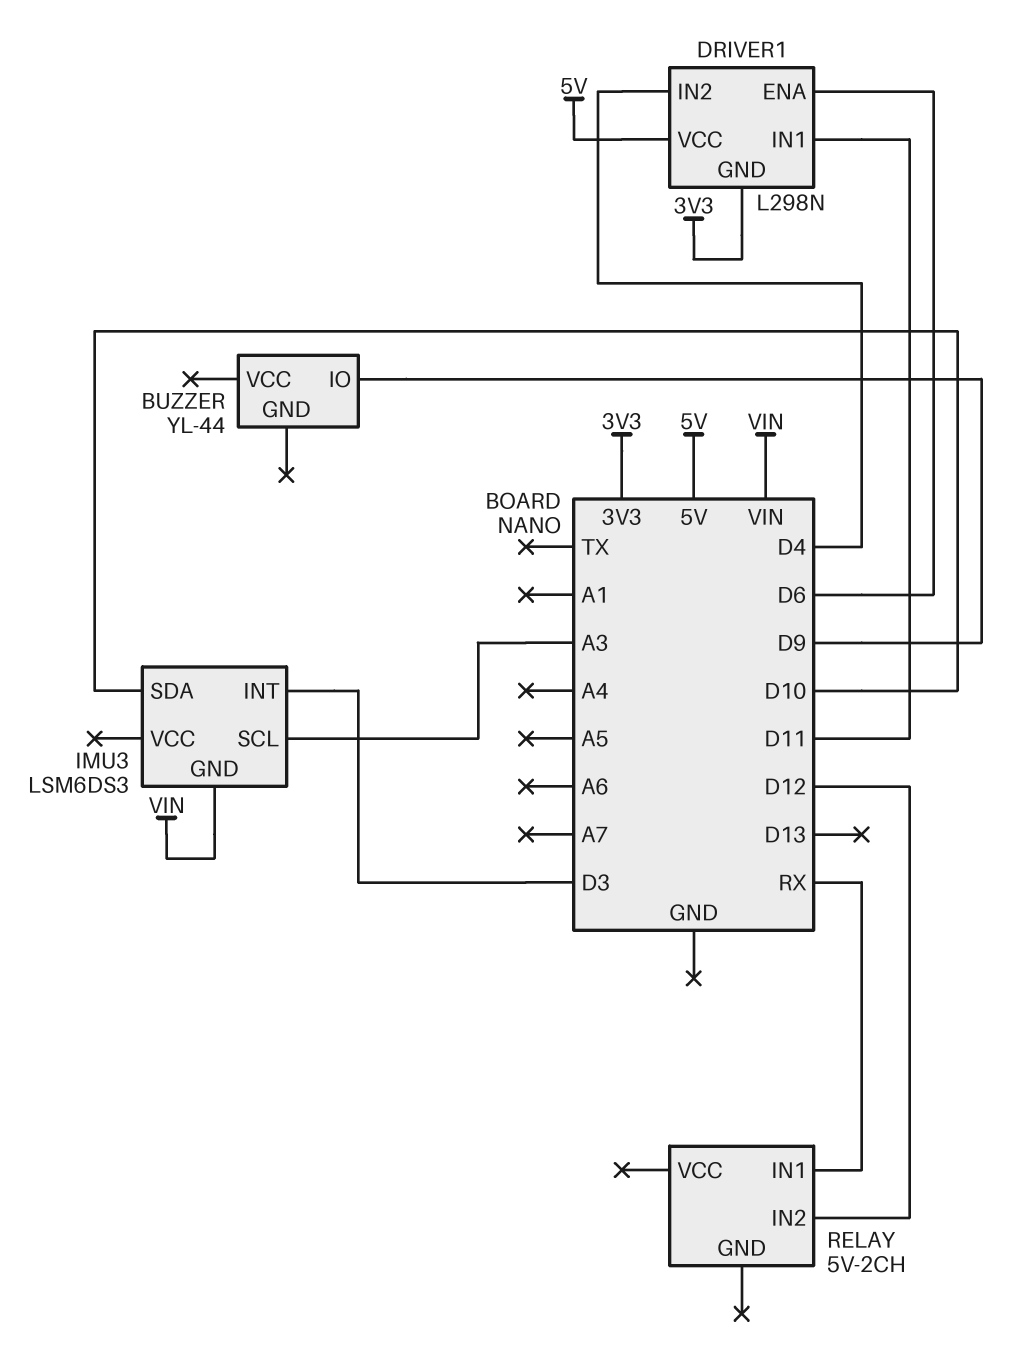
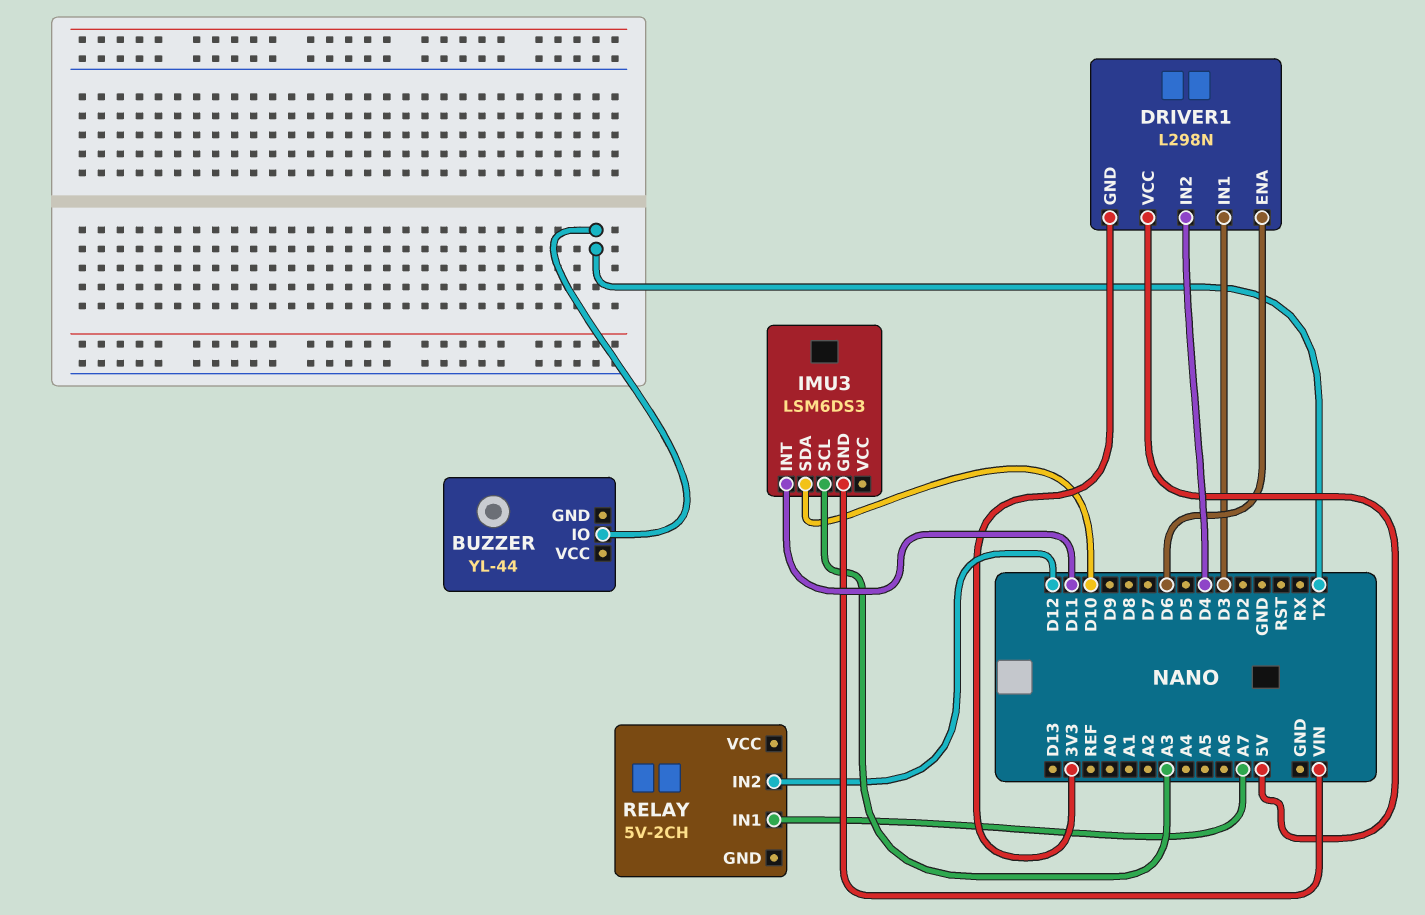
BUZZER pin IO: D9 -> TX
DRIVER1 pin IN1: D11 -> D3
IMU3 pin INT: D3 -> D11
RELAY pin IN1: RX -> A7

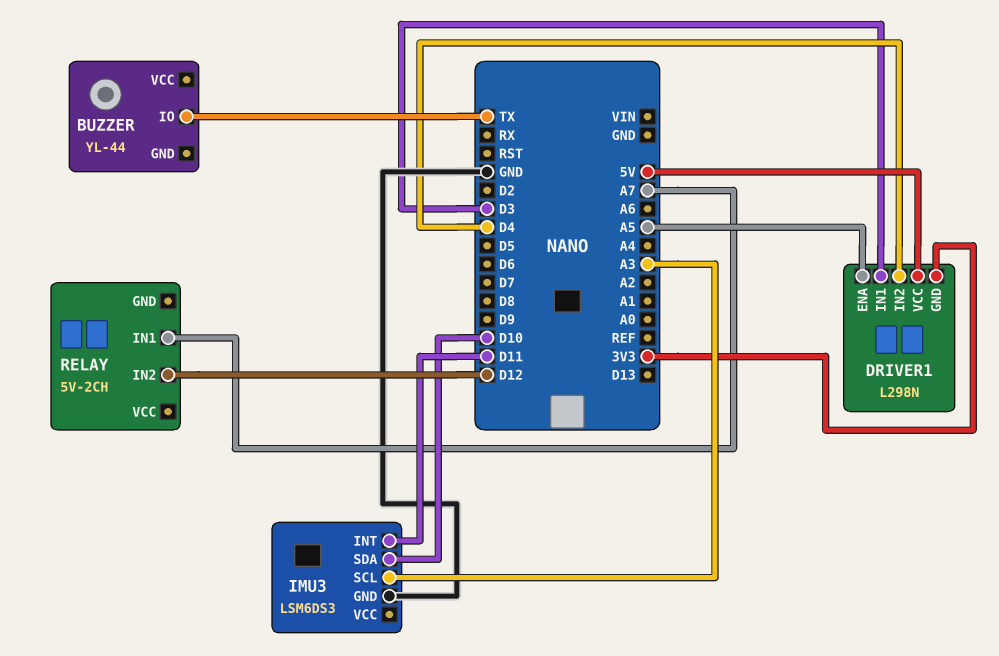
DRIVER1 pin ENA: D6 -> A5
IMU3 pin GND: VIN -> GND

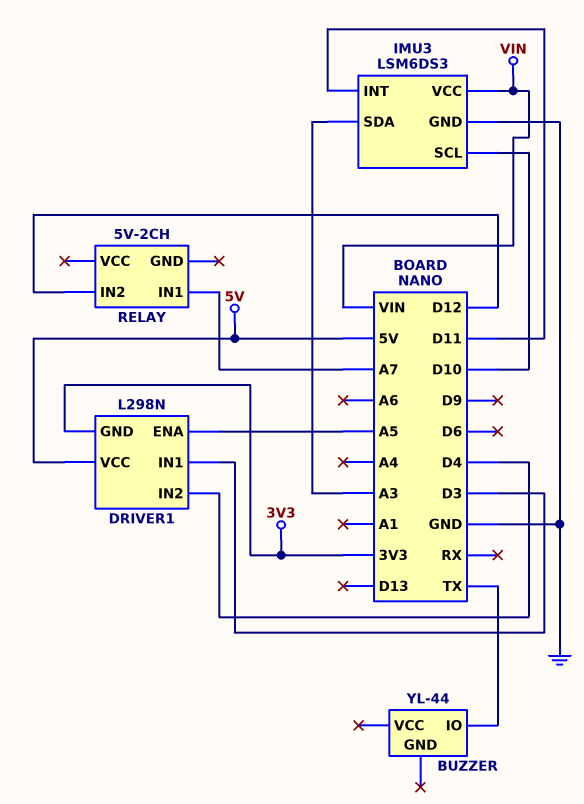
IMU3 pin SCL: A3 -> D10
IMU3 pin SDA: D10 -> A3
IMU3 pin VCC: none -> VIN

